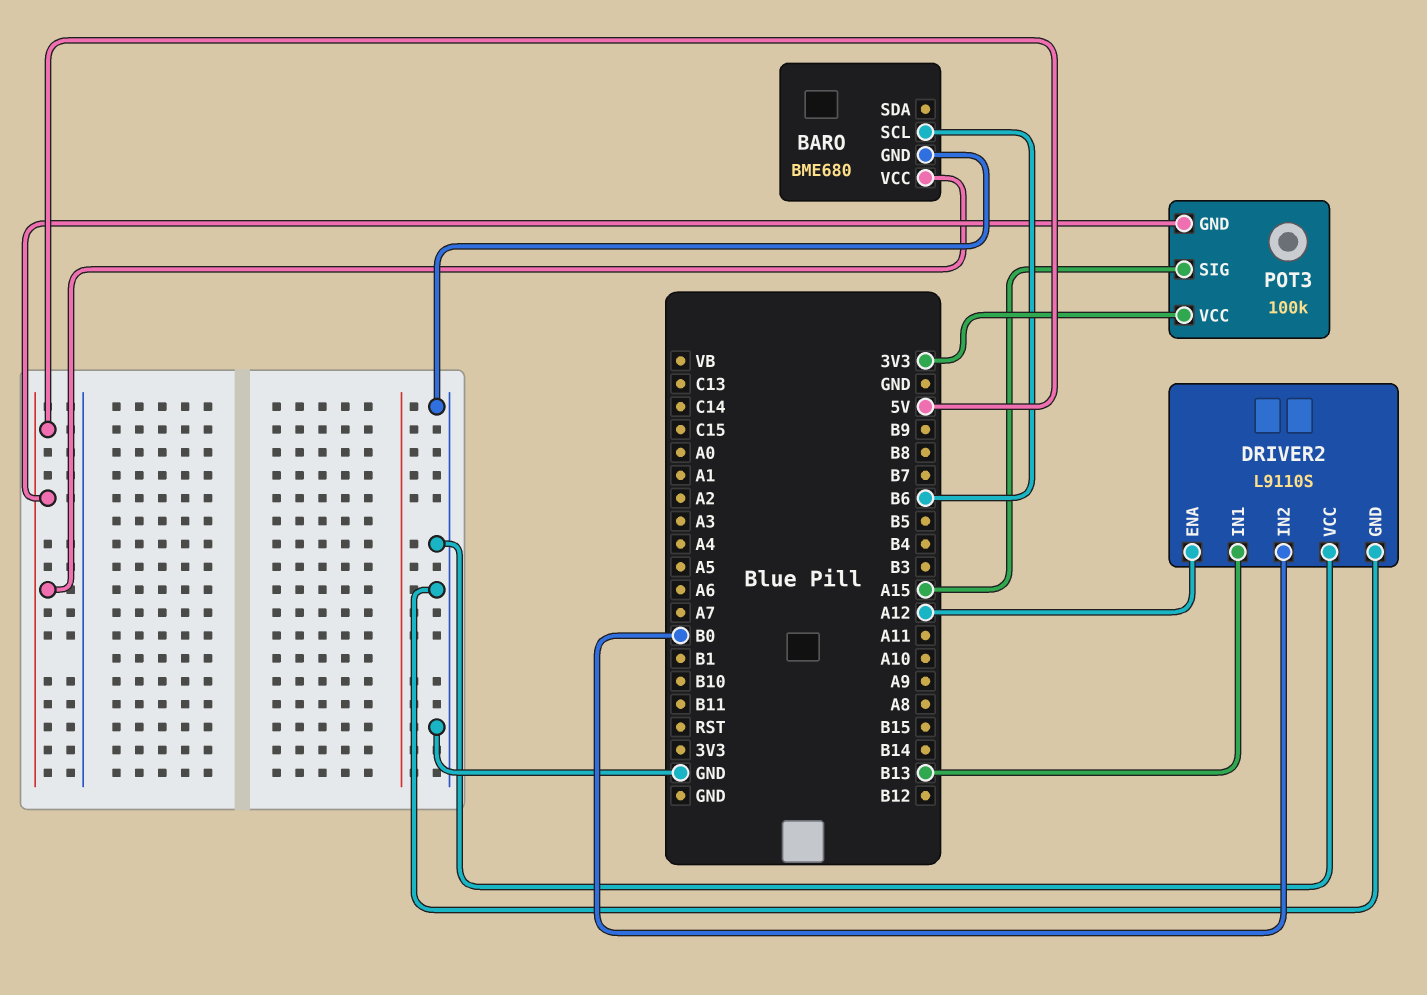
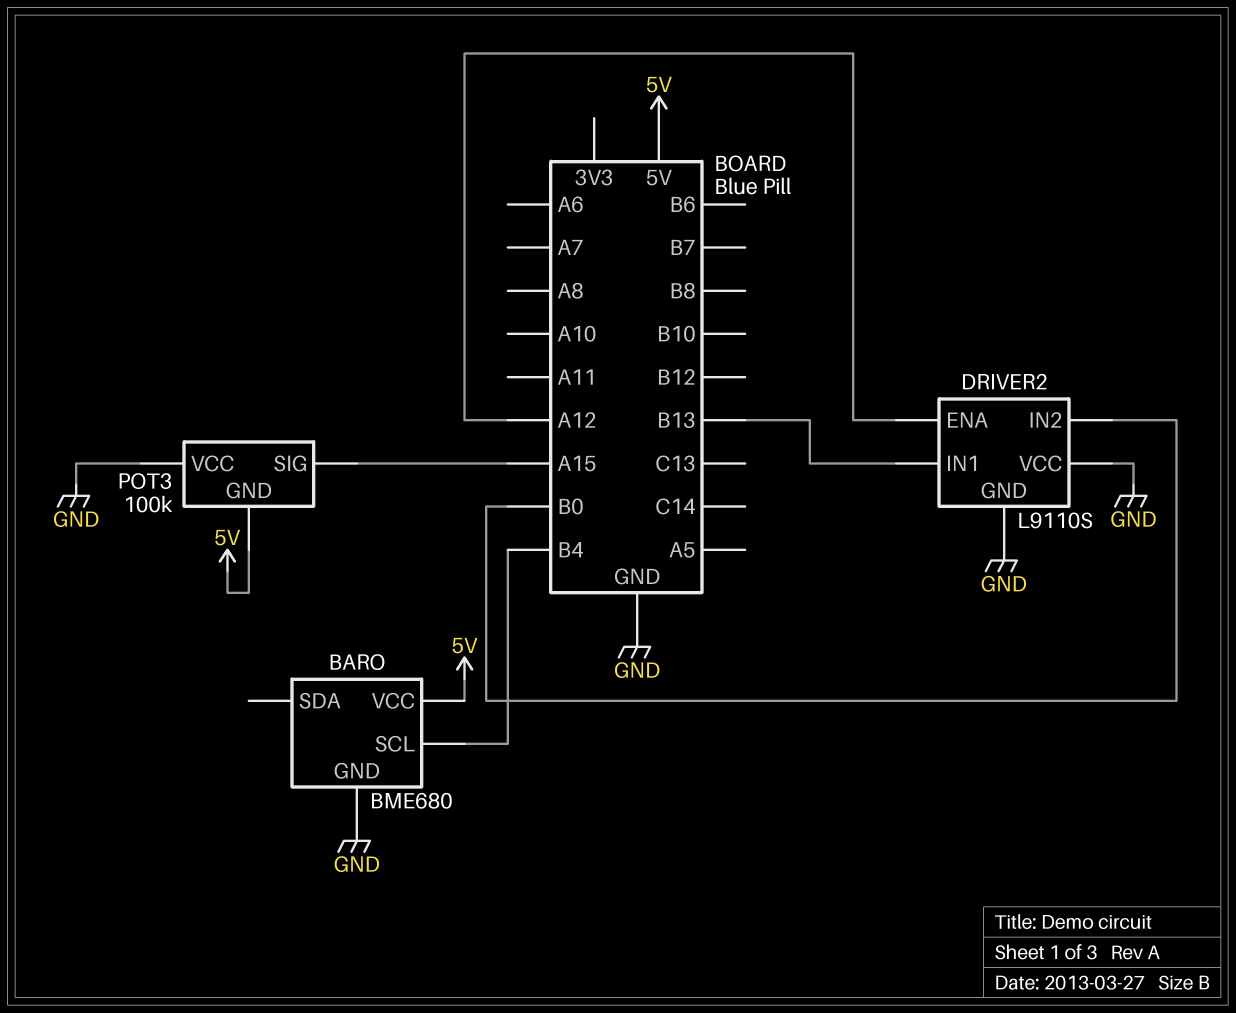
BARO pin SCL: B6 -> B4
POT3 pin VCC: 3V3 -> GND

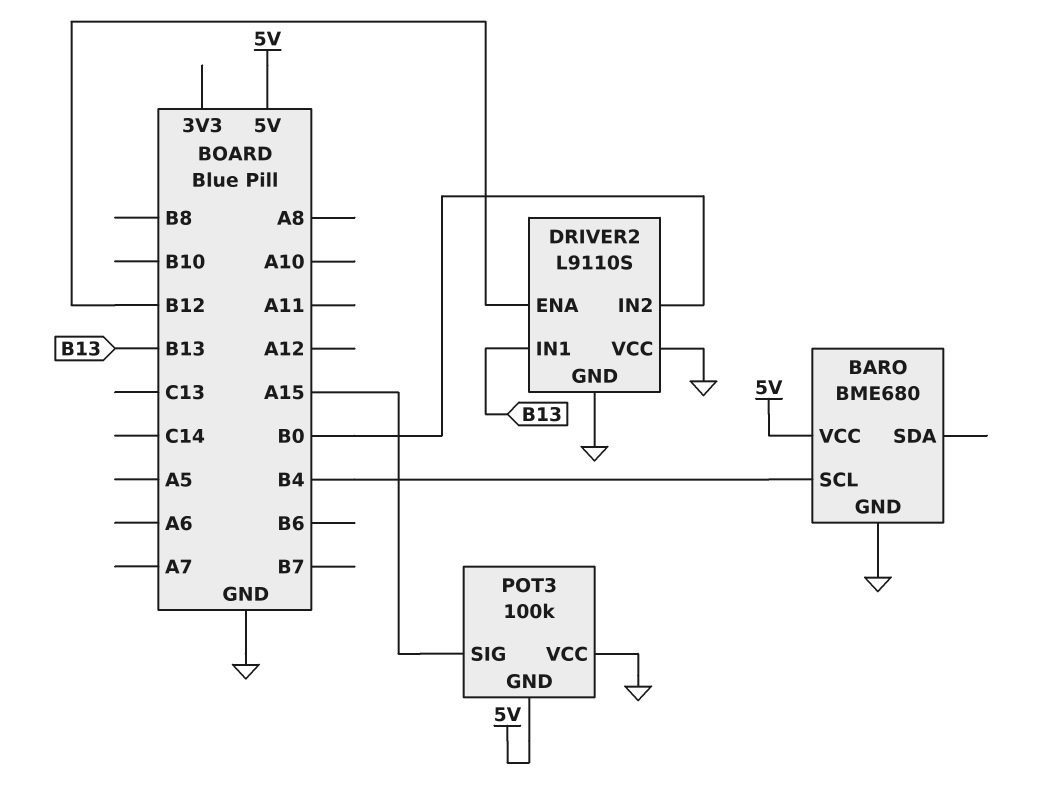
DRIVER2 pin ENA: A12 -> B12

